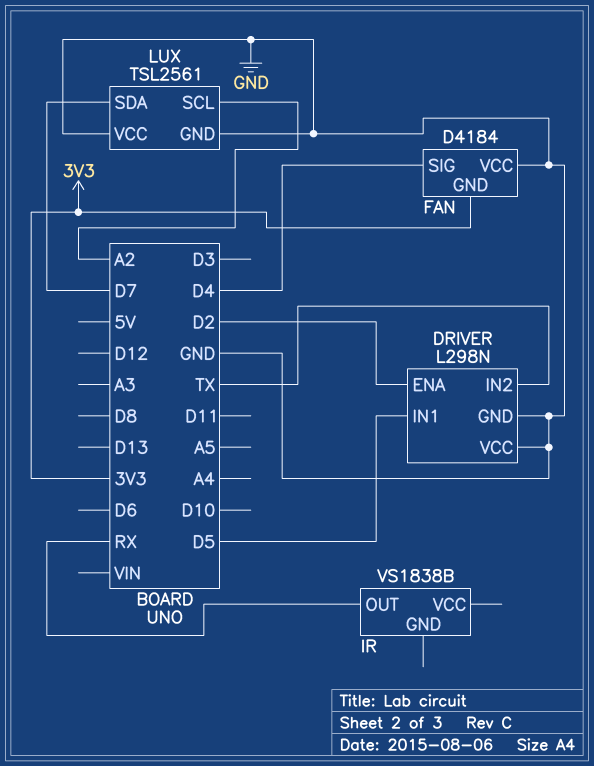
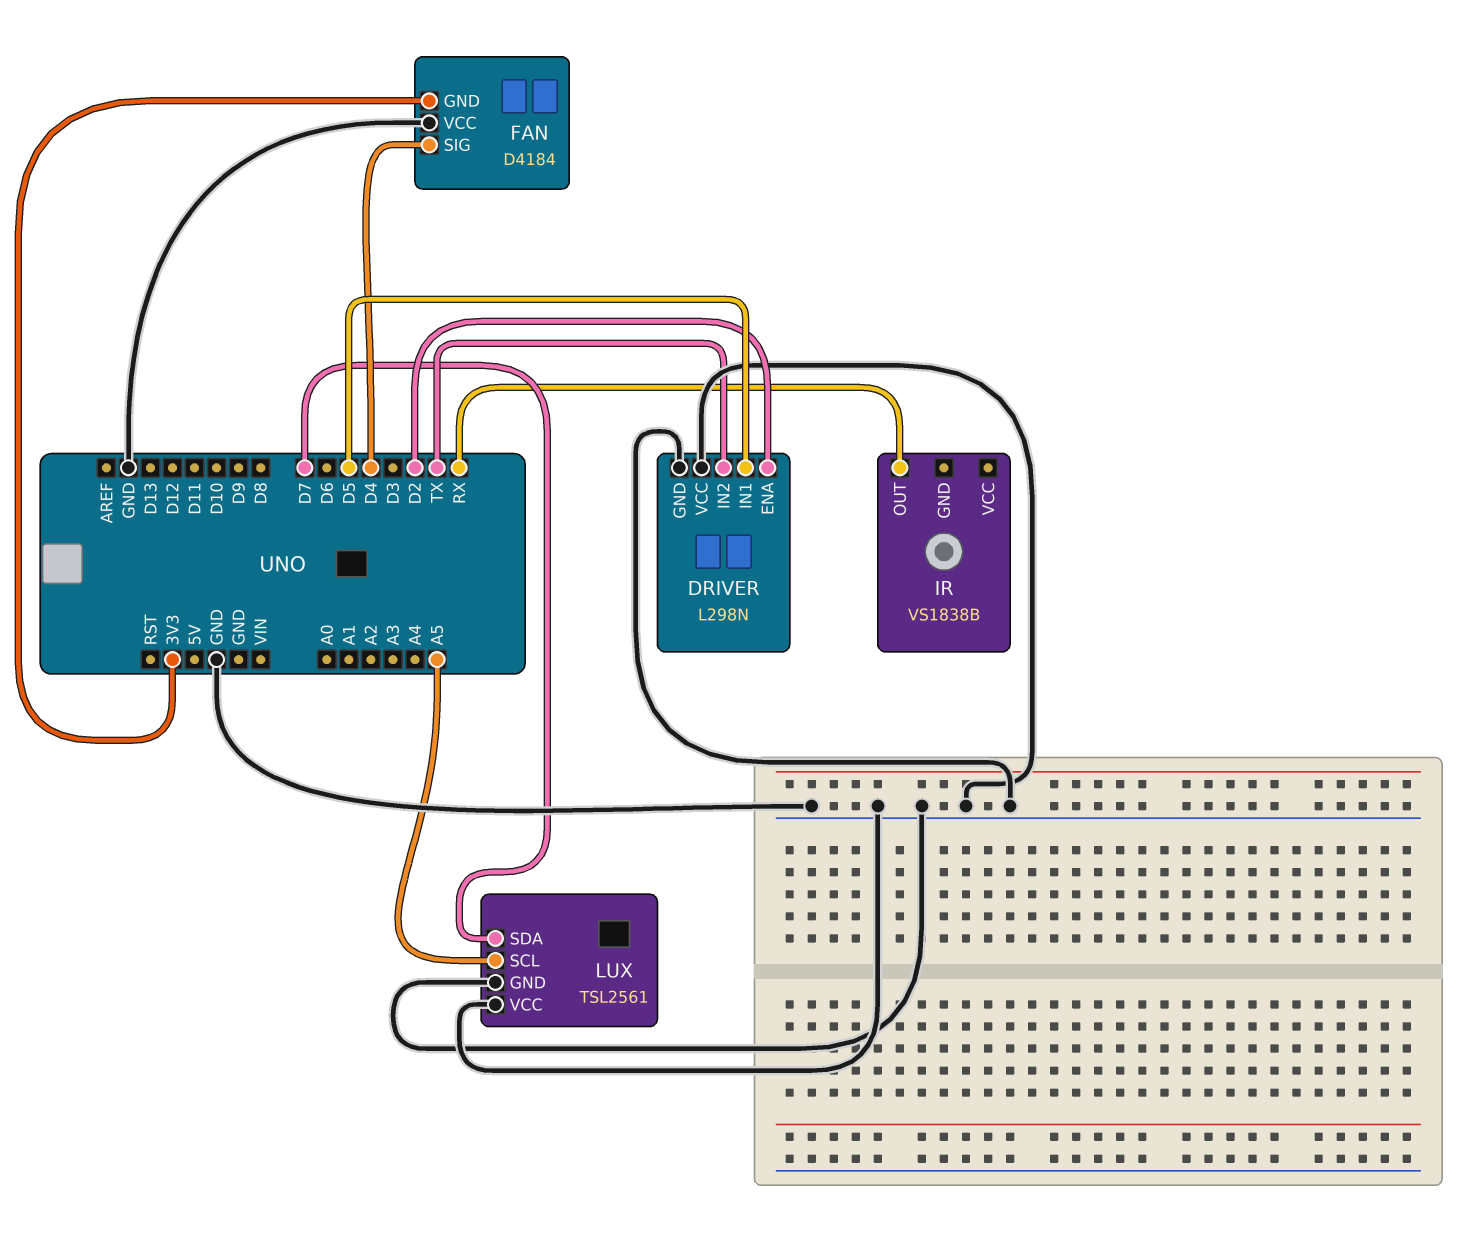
LUX pin SCL: A2 -> A5

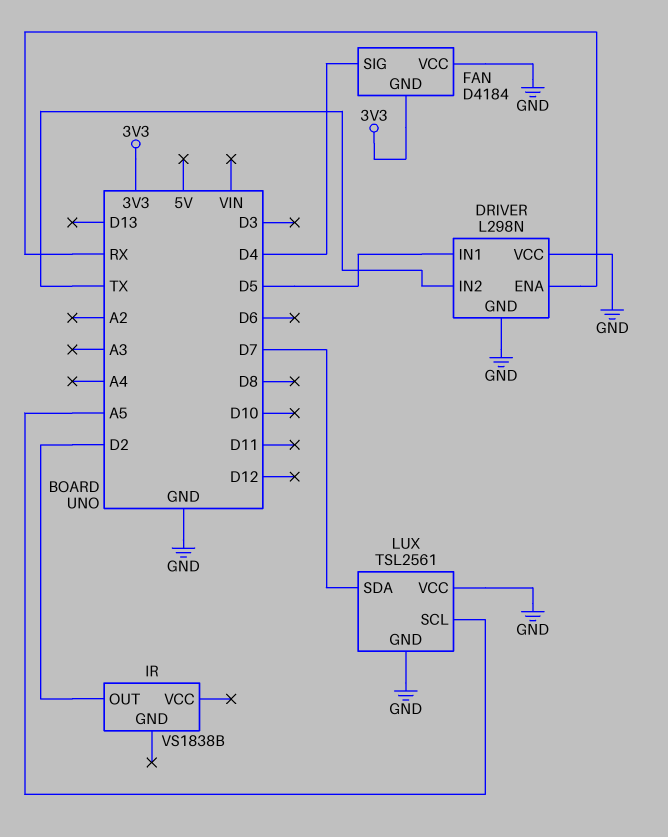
DRIVER pin ENA: D2 -> RX
IR pin OUT: RX -> D2

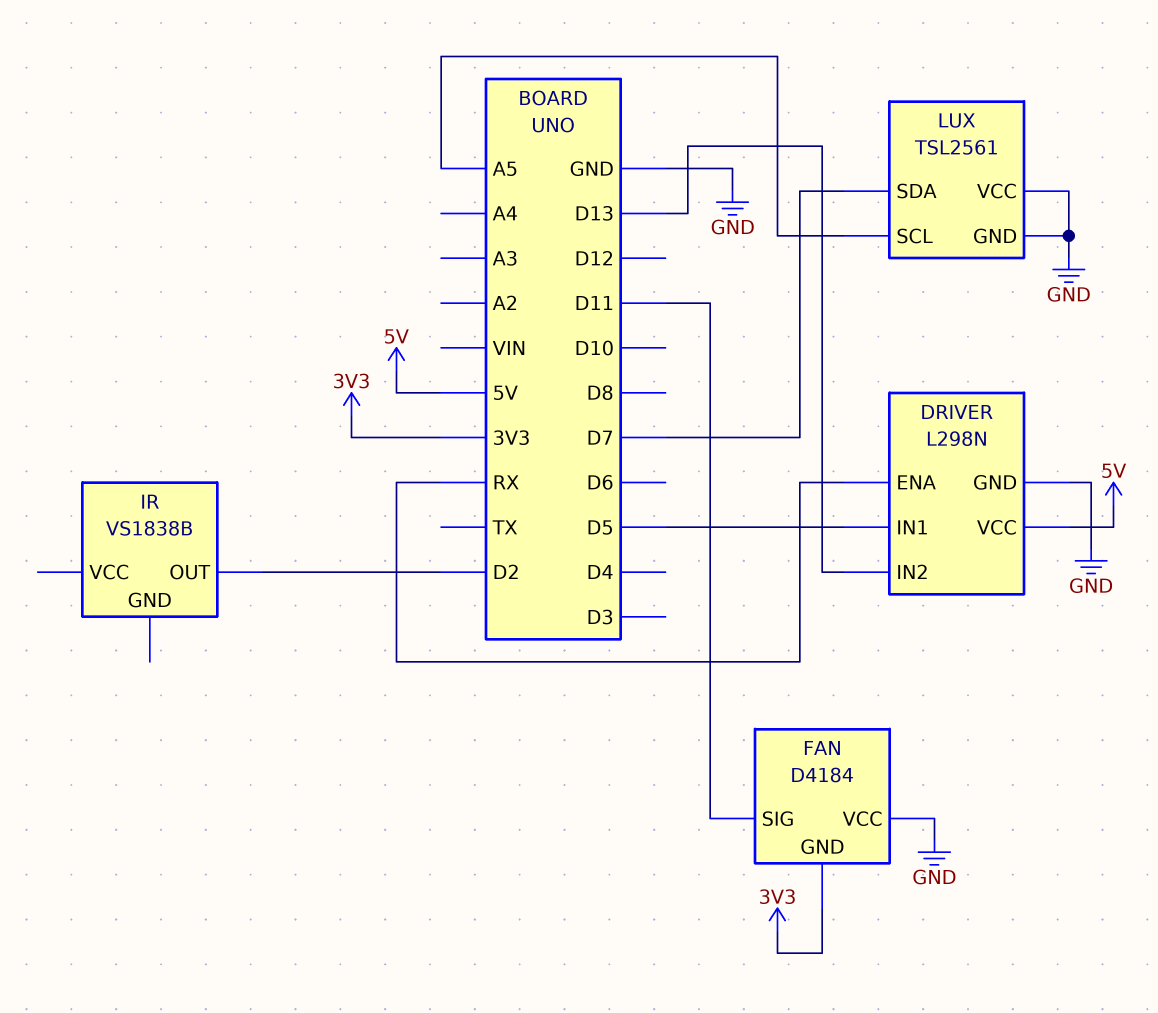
DRIVER pin IN2: TX -> D13
DRIVER pin VCC: GND -> 5V
FAN pin SIG: D4 -> D11

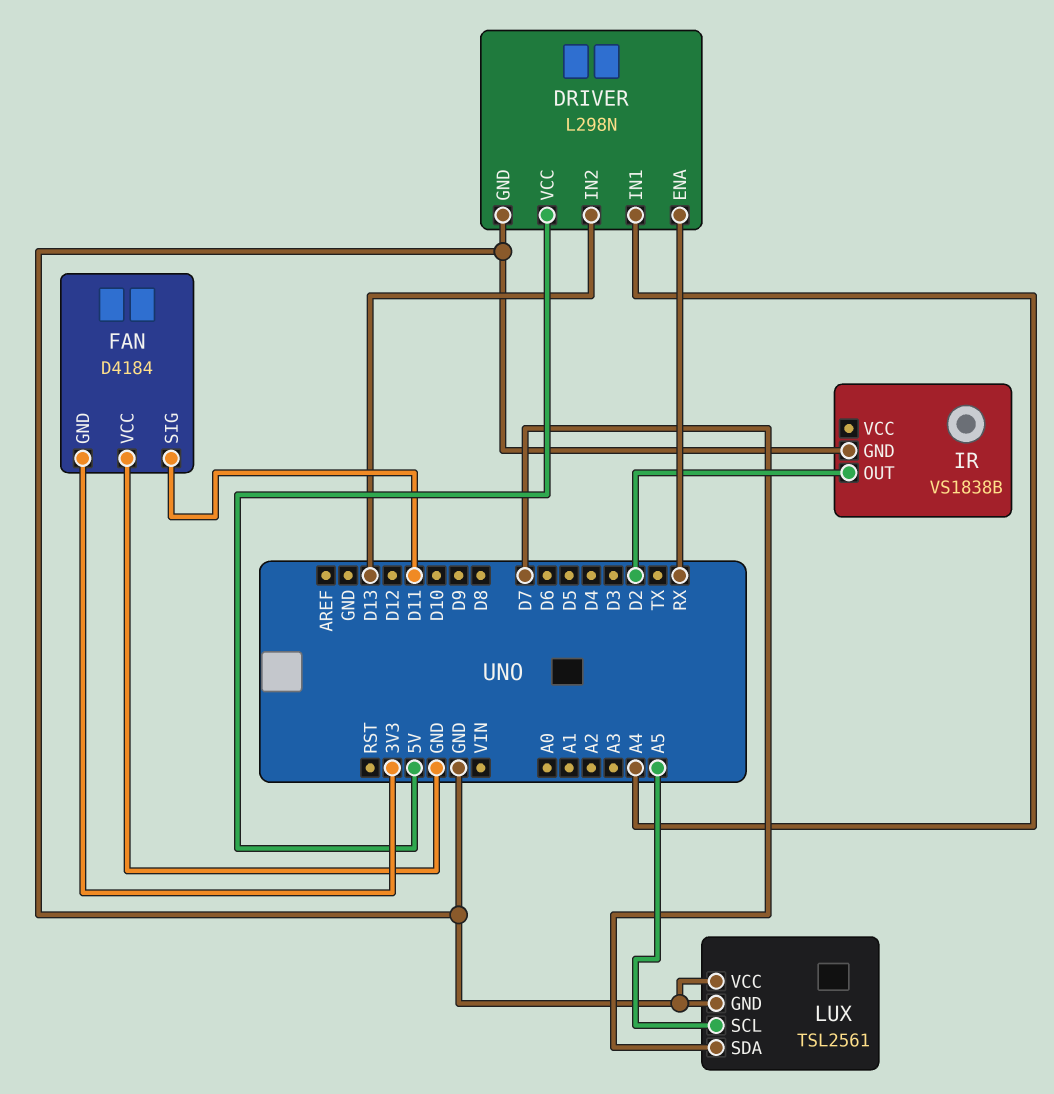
DRIVER pin IN1: D5 -> A4
IR pin GND: none -> GND

